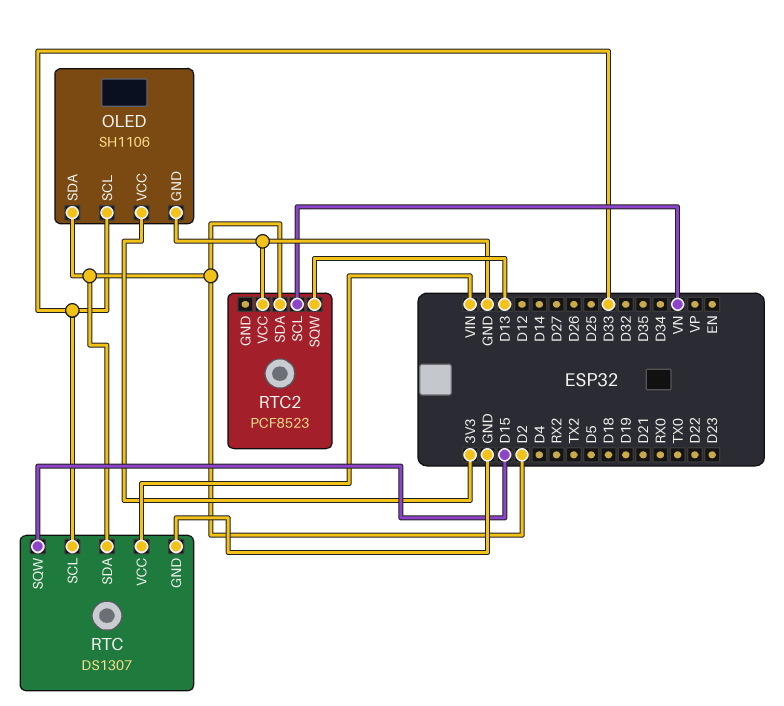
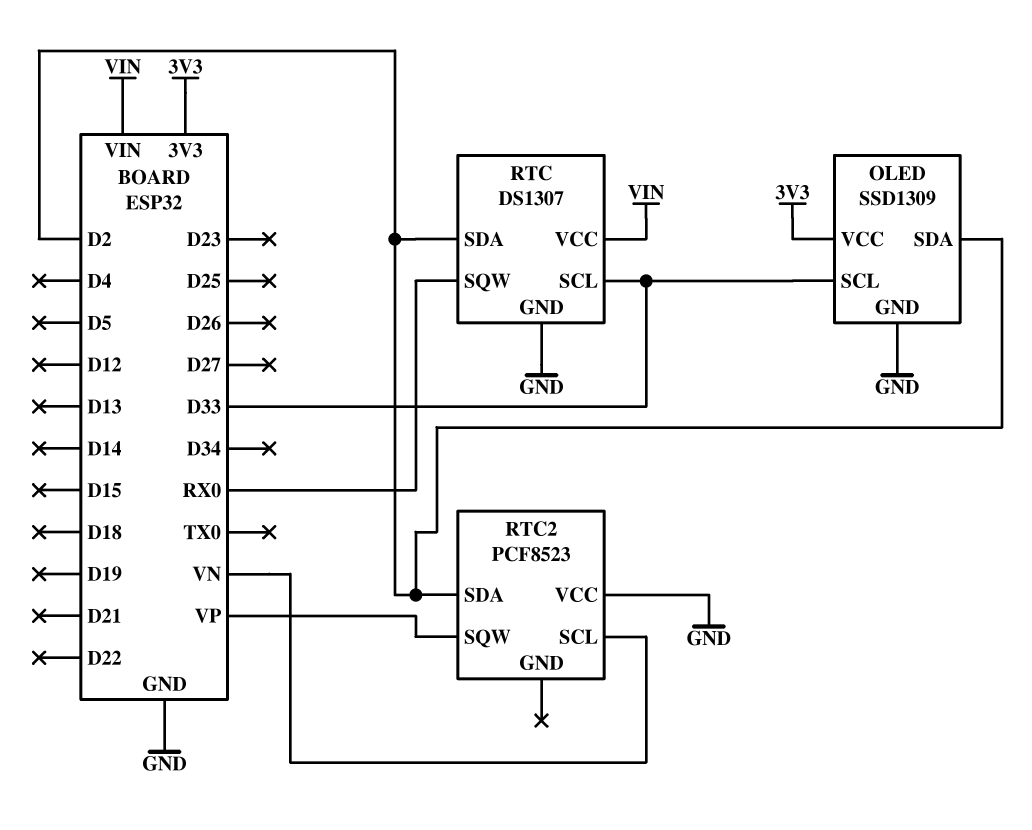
OLED: SH1106 -> SSD1309
RTC pin SQW: D15 -> RX0
RTC2 pin SQW: D13 -> VP

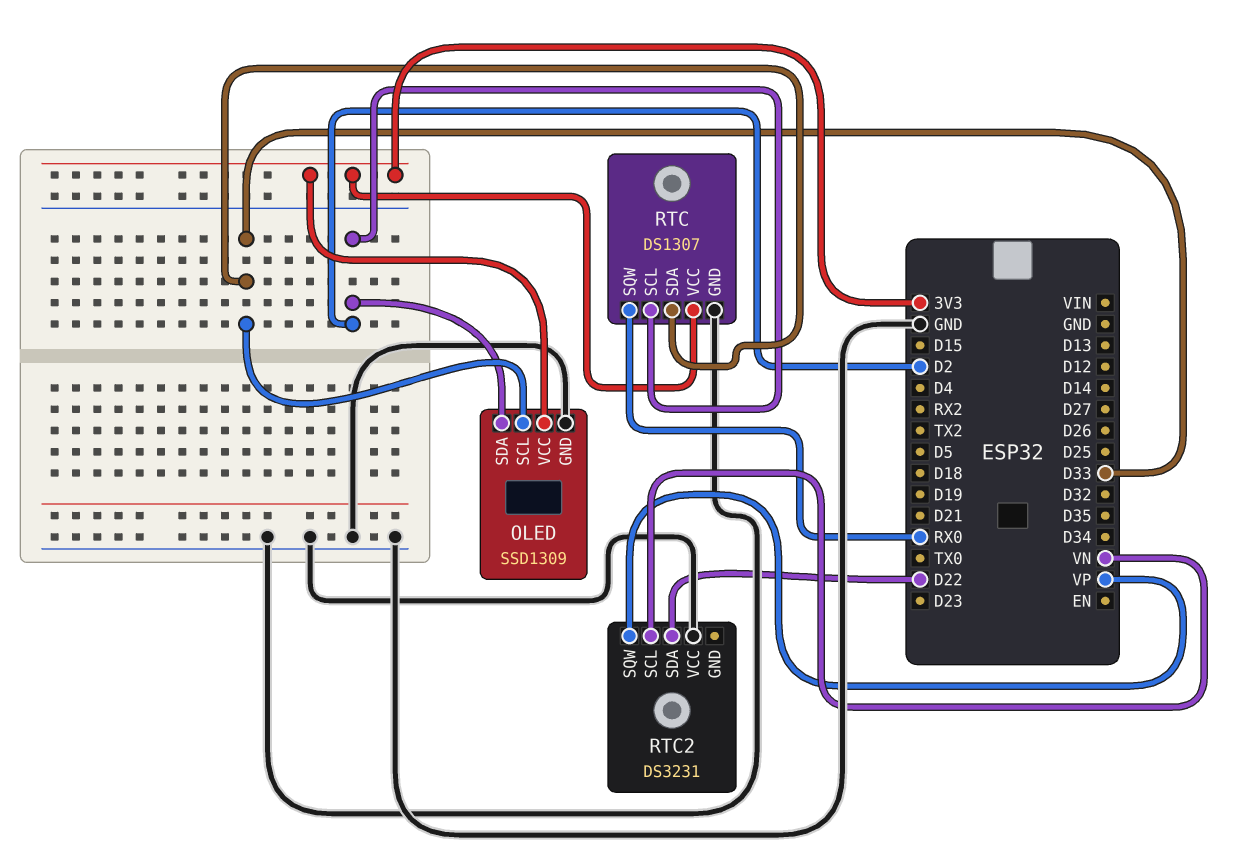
RTC pin SCL: D33 -> D2
RTC pin SDA: D2 -> D33
RTC pin VCC: VIN -> 3V3
RTC2: PCF8523 -> DS3231
RTC2 pin SDA: D2 -> D22

